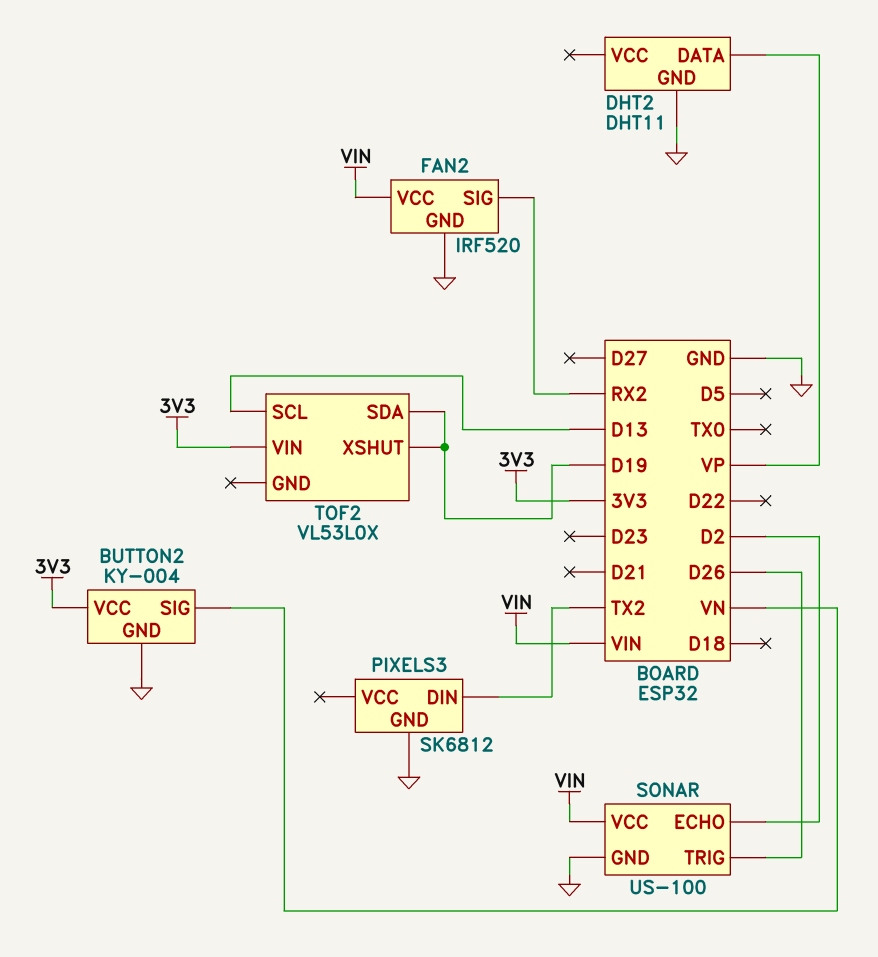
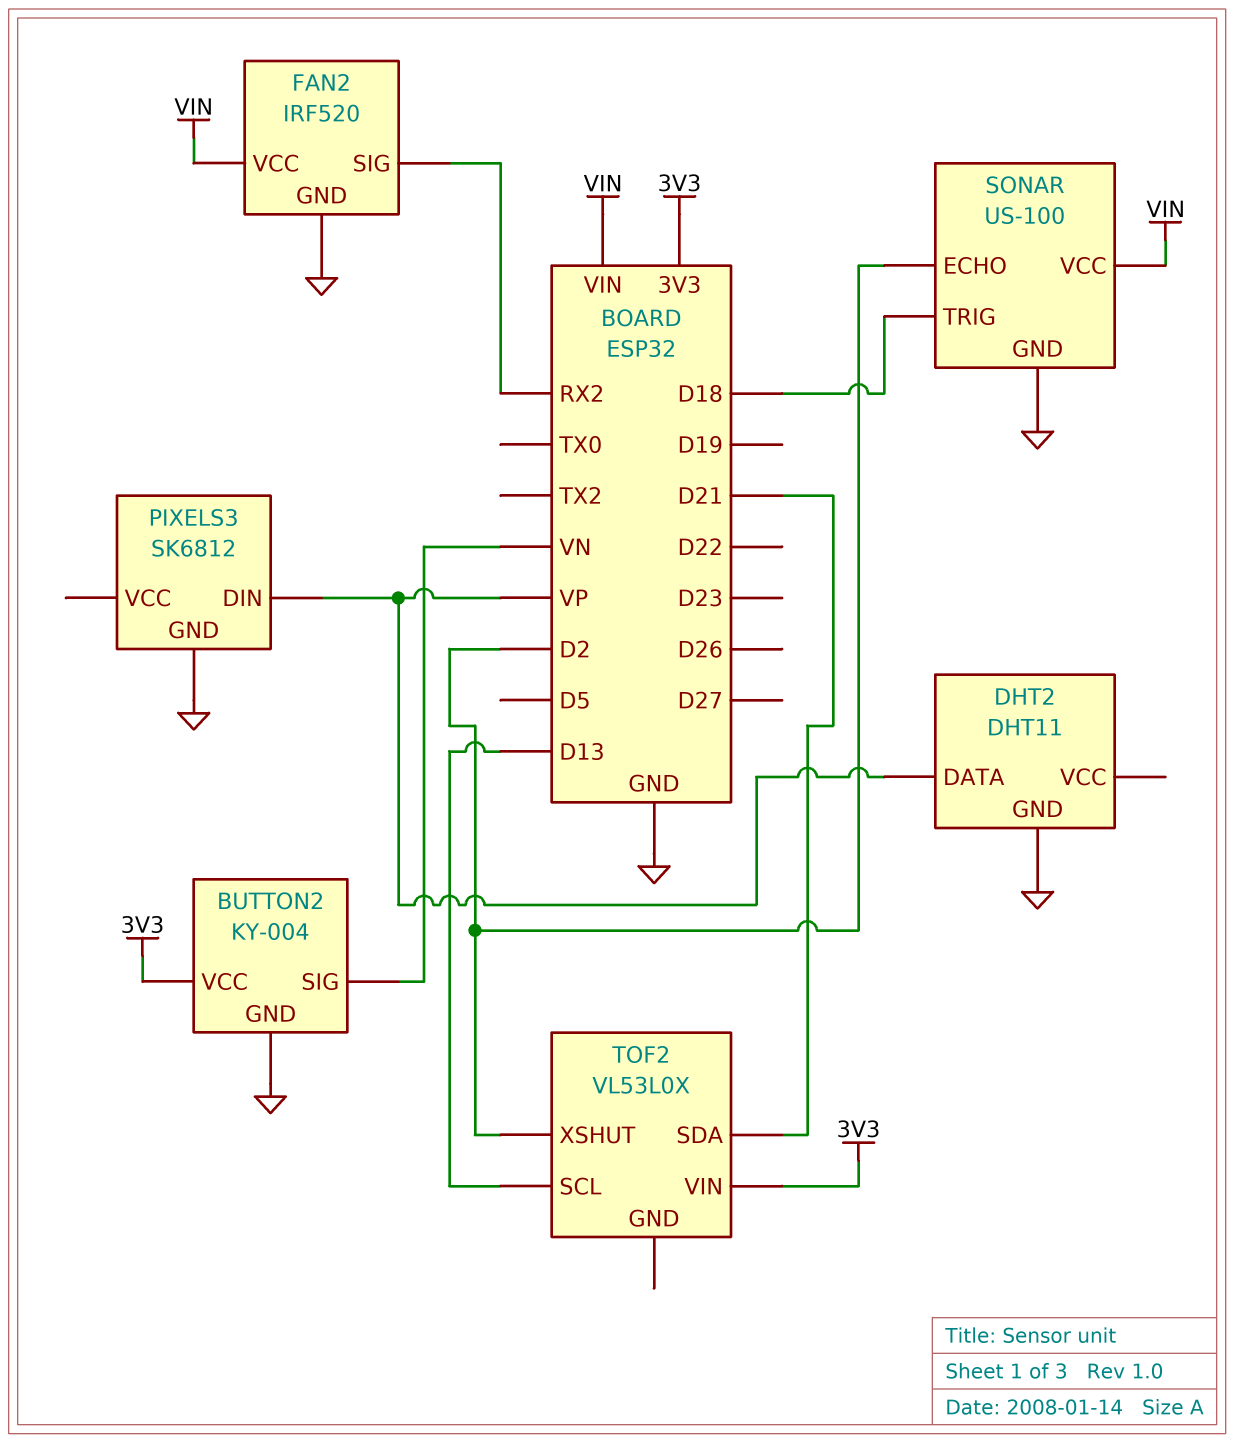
PIXELS3 pin DIN: TX2 -> VP
SONAR pin TRIG: D26 -> D18
TOF2 pin SDA: D19 -> D21
TOF2 pin XSHUT: D19 -> D2

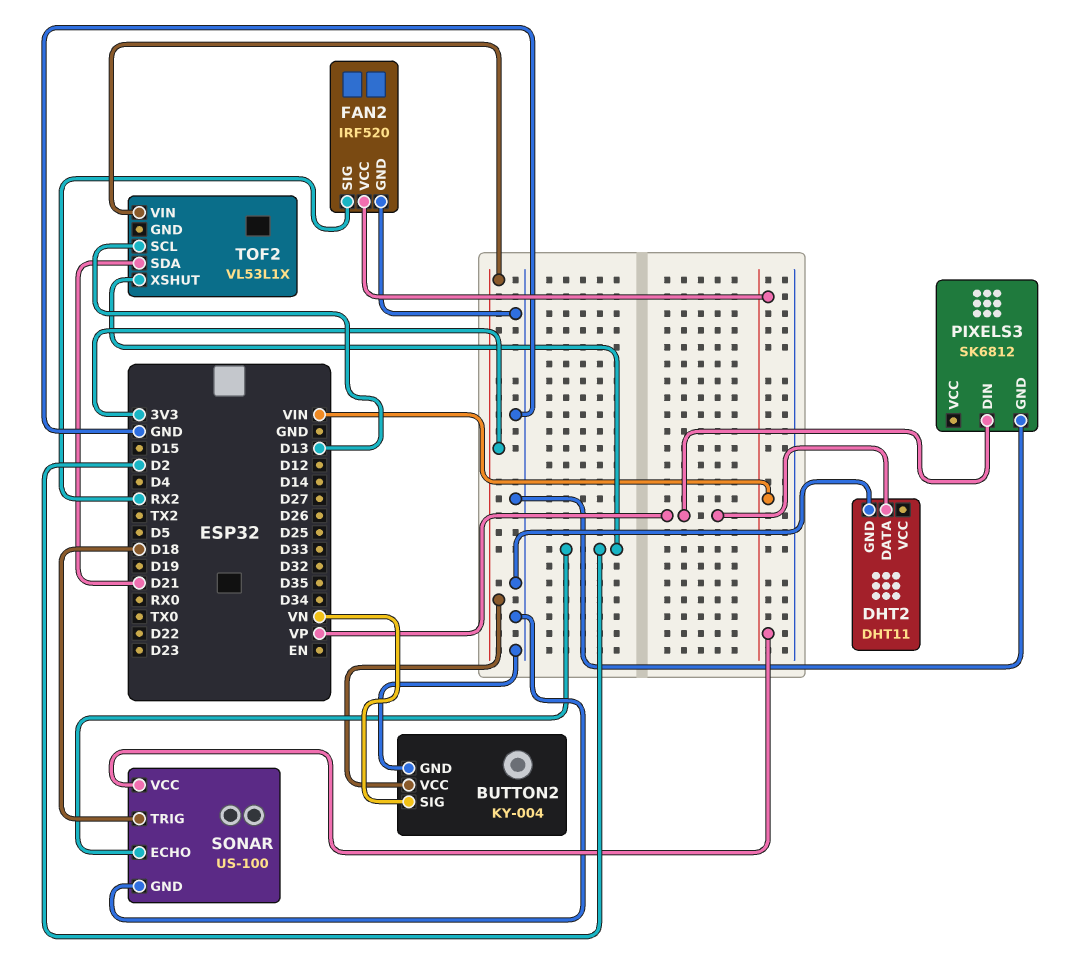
TOF2: VL53L0X -> VL53L1X

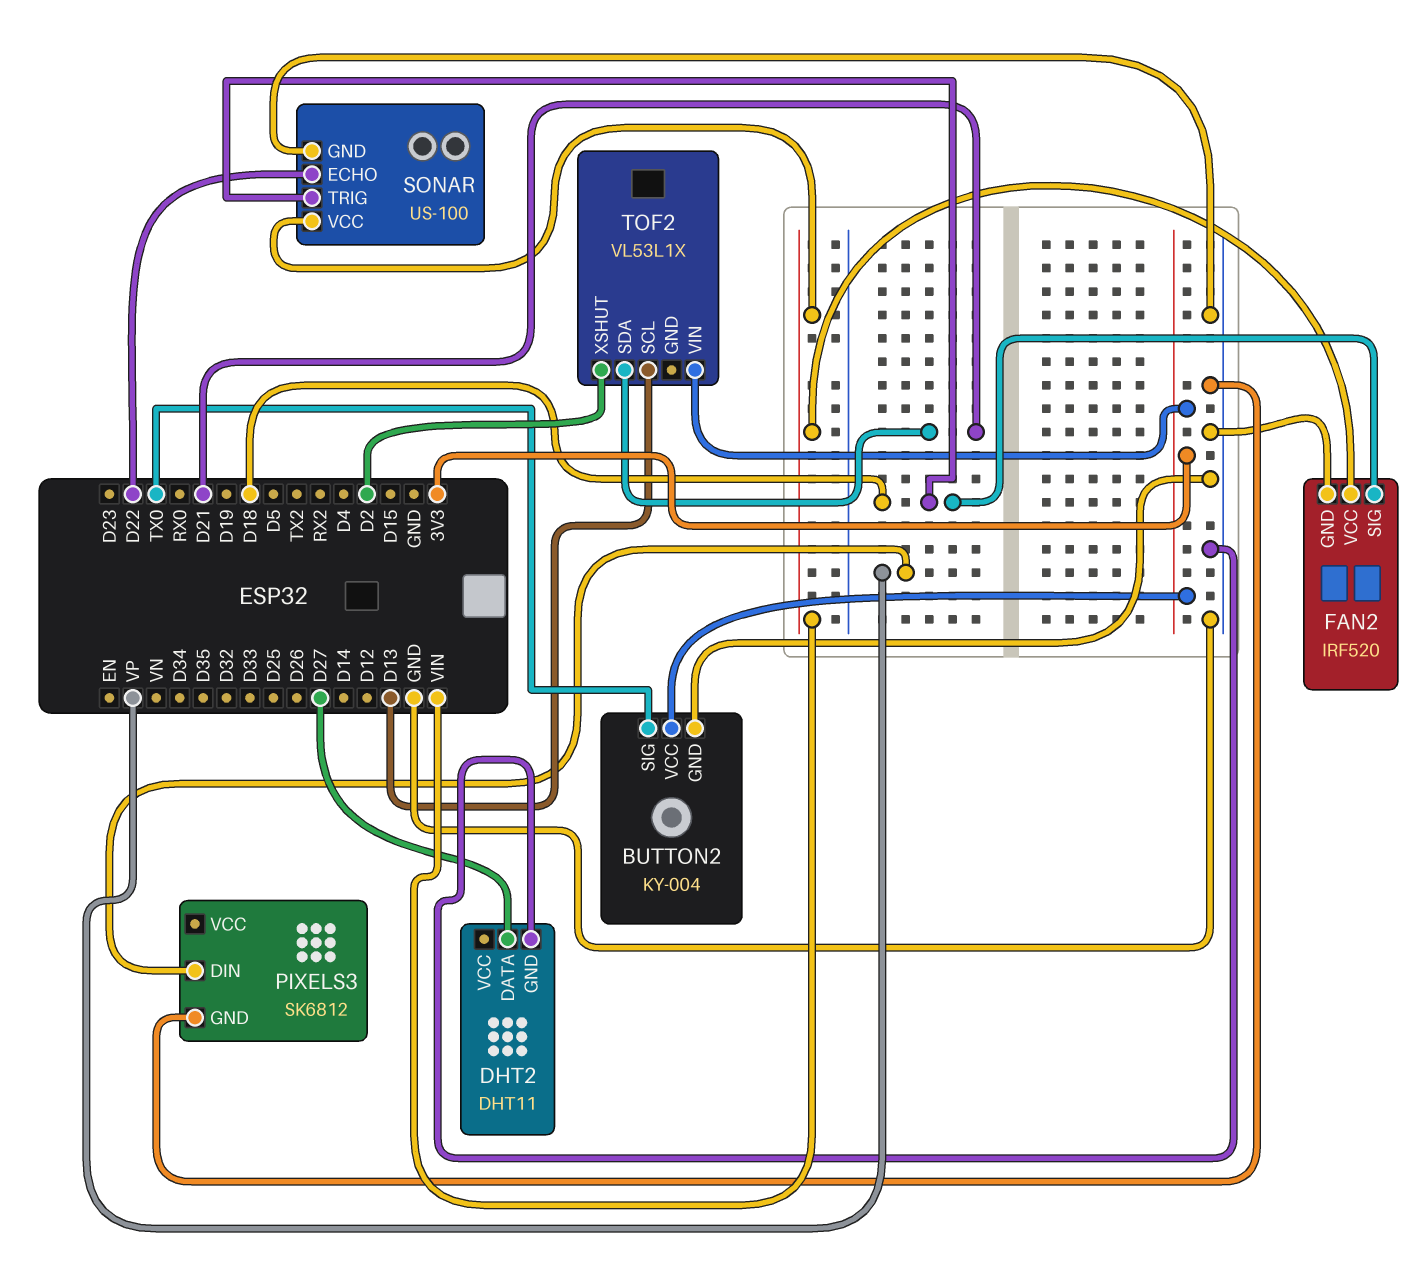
BUTTON2 pin SIG: VN -> TX0
DHT2 pin DATA: VP -> D27
FAN2 pin SIG: RX2 -> D18
SONAR pin ECHO: D2 -> D22

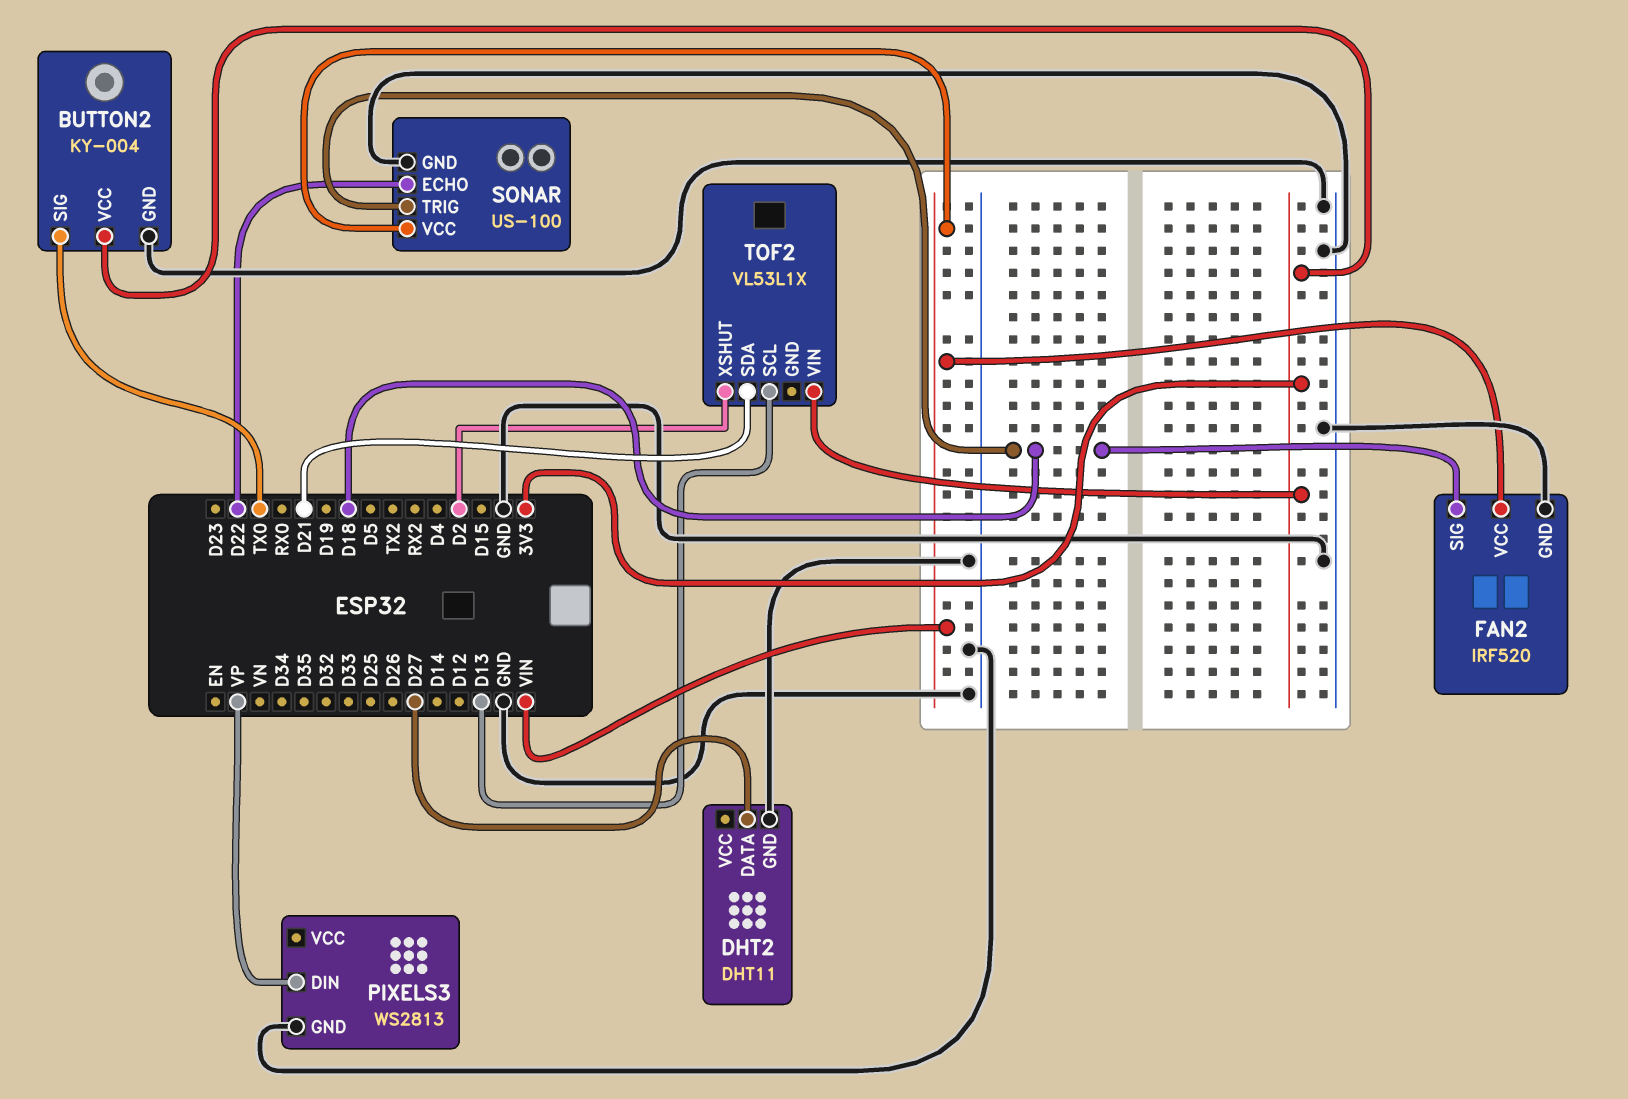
PIXELS3: SK6812 -> WS2813

